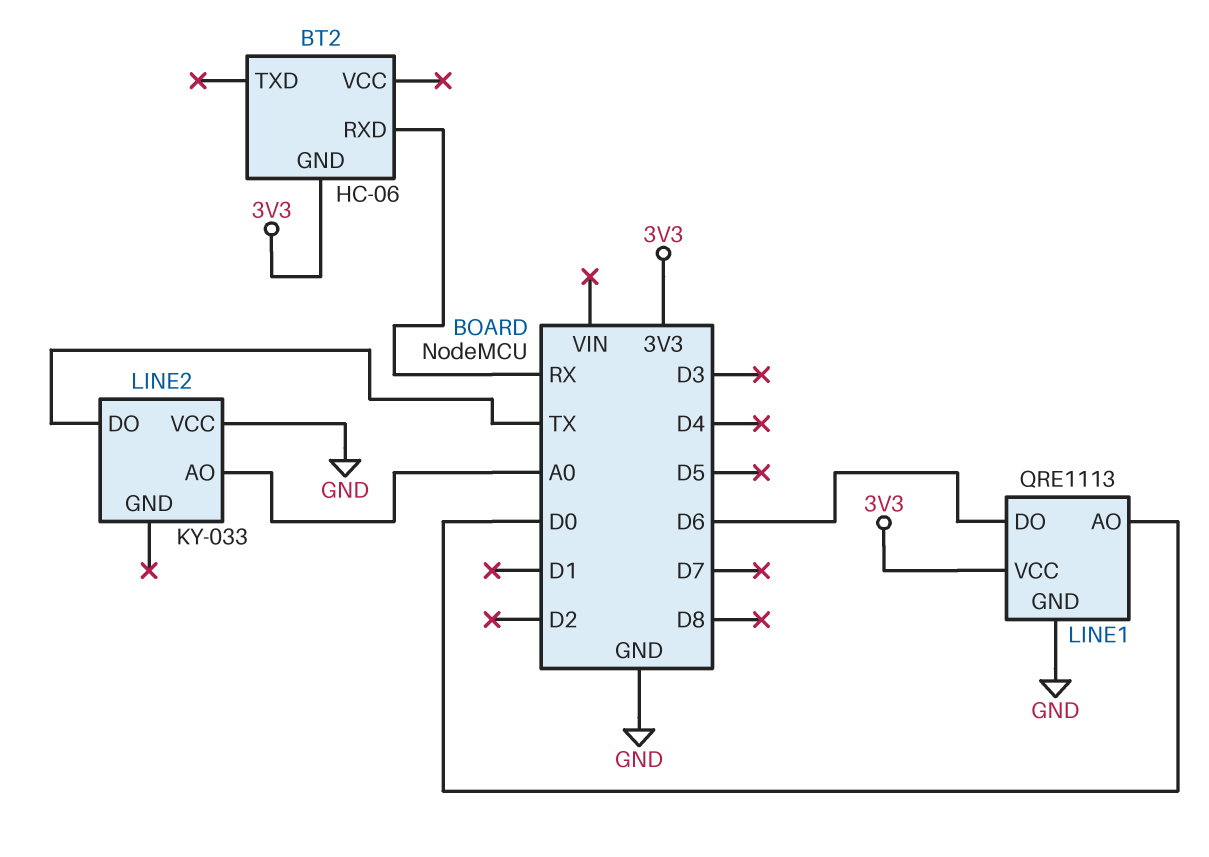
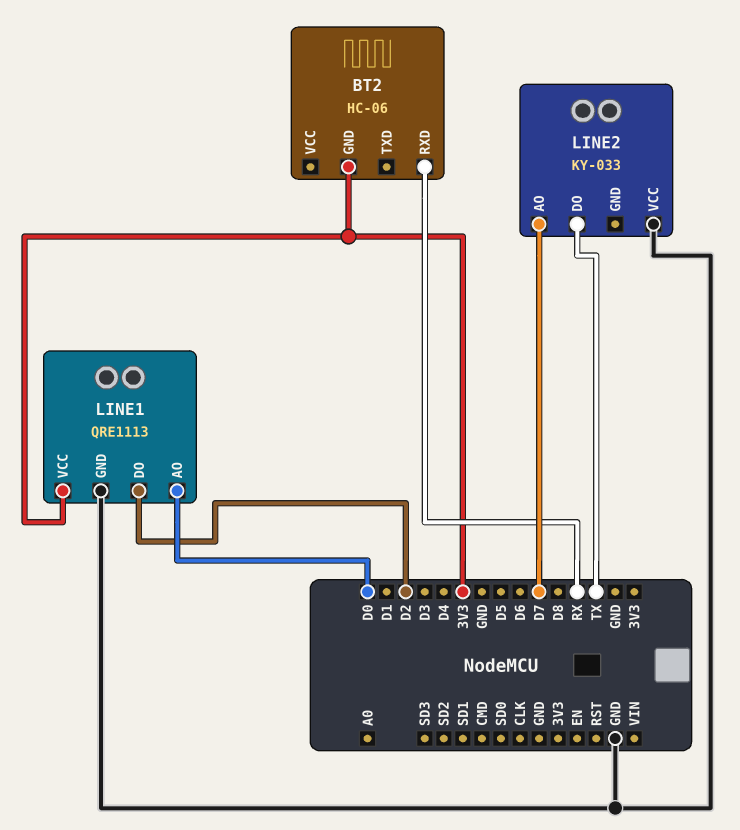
LINE1 pin DO: D6 -> D2
LINE2 pin AO: A0 -> D7

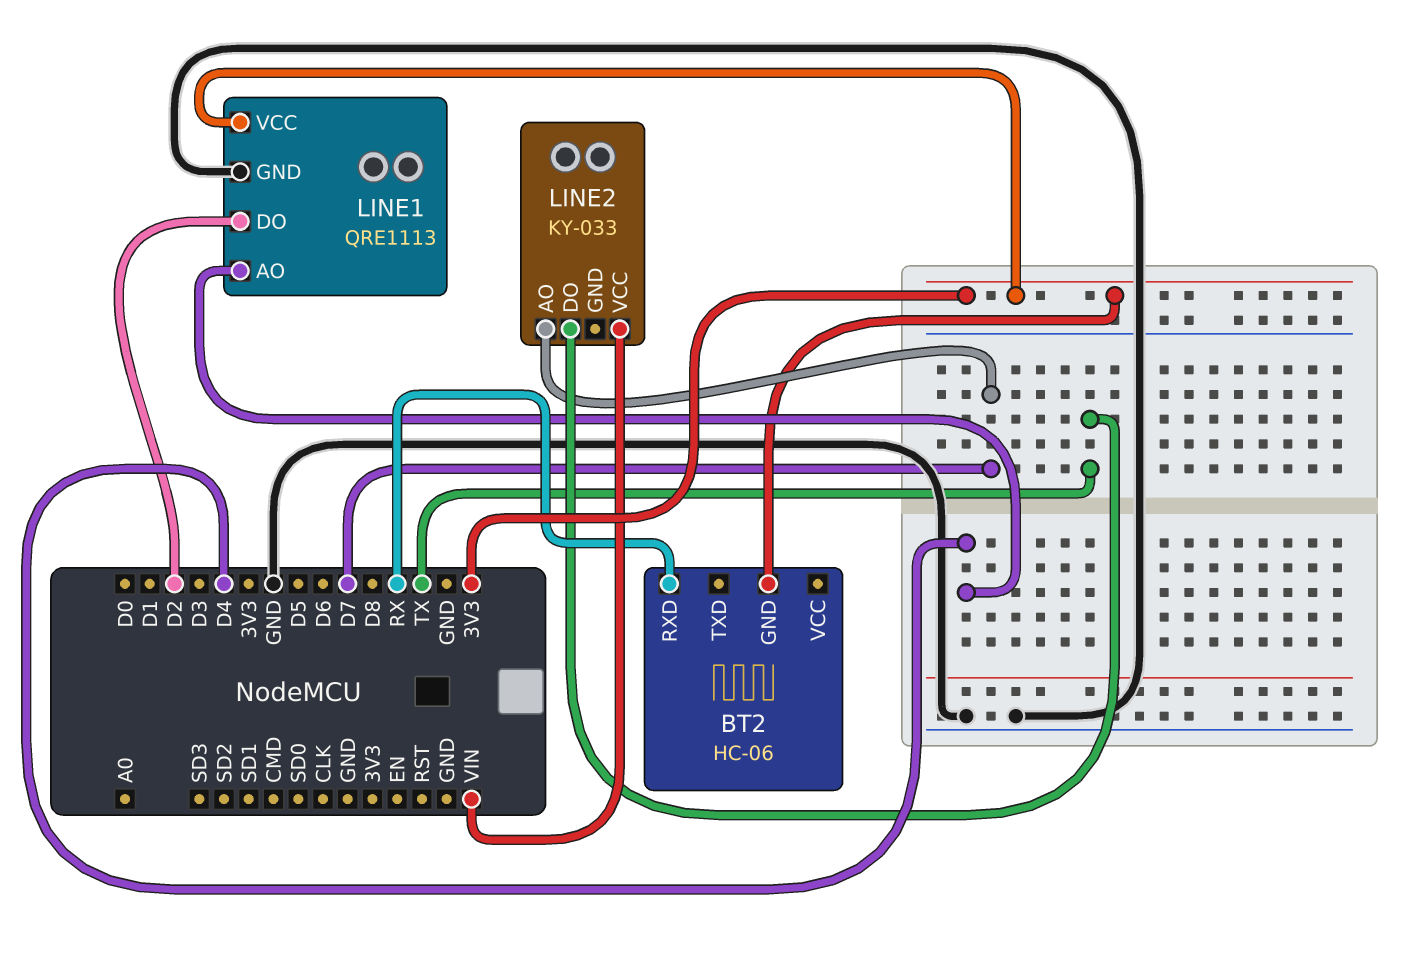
LINE1 pin AO: D0 -> D4
LINE2 pin VCC: GND -> VIN

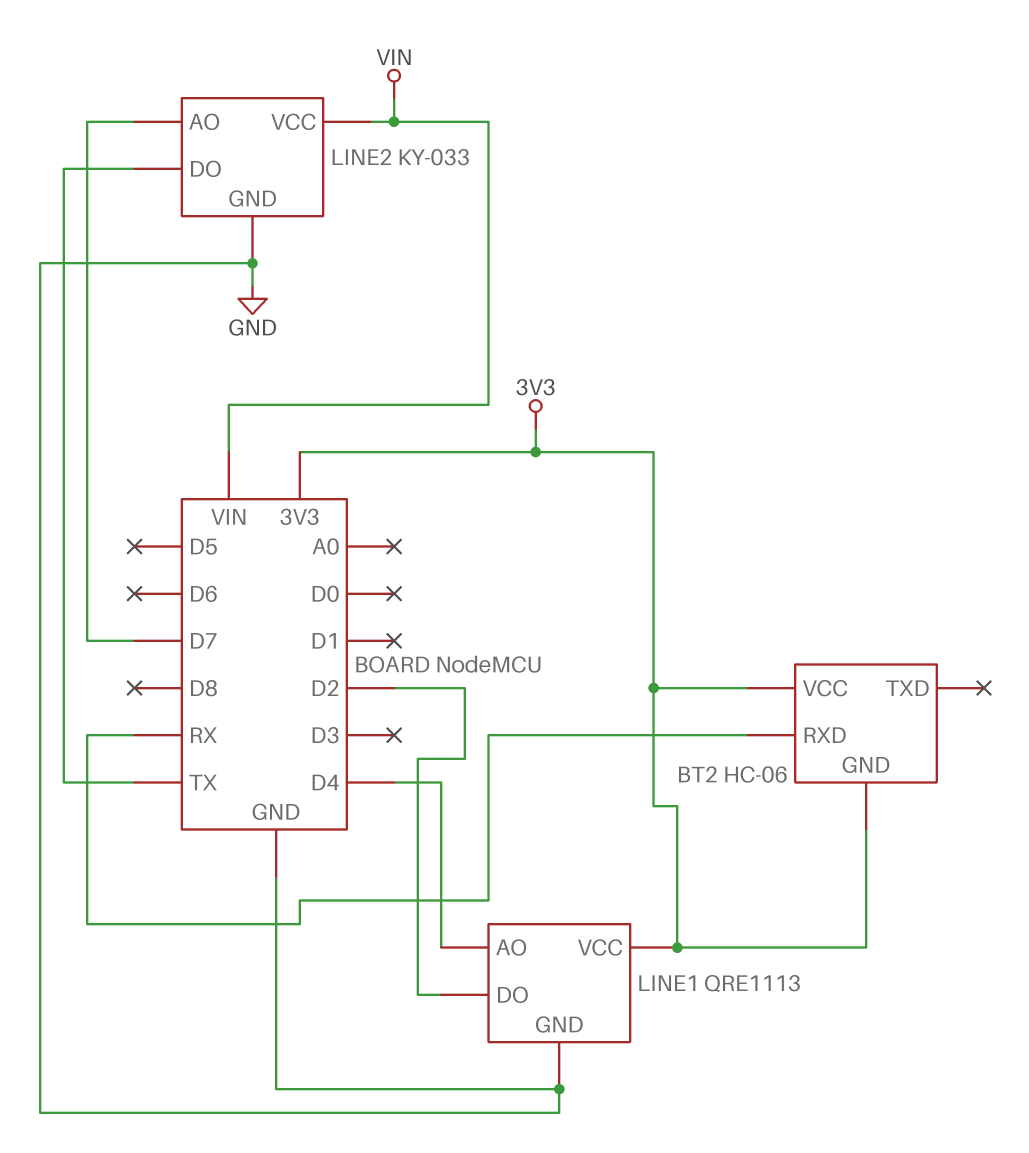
BT2 pin VCC: none -> 3V3
LINE2 pin GND: none -> GND

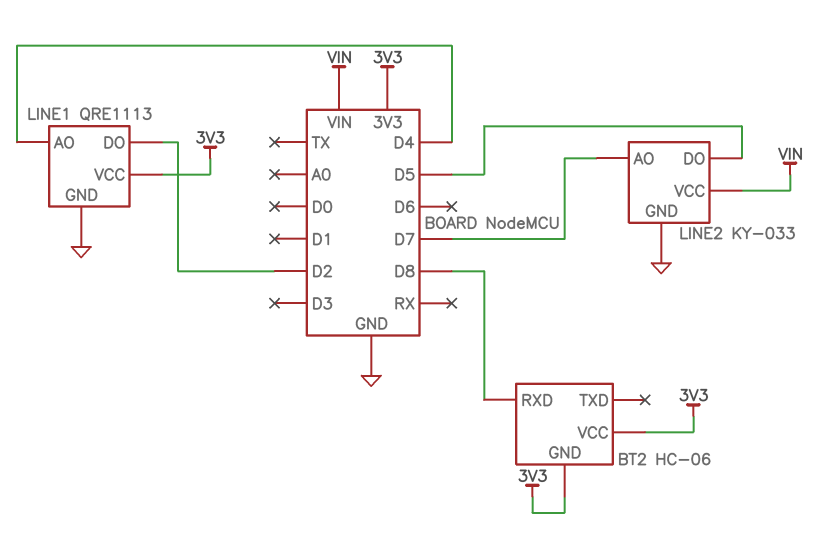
BT2 pin RXD: RX -> D8
LINE2 pin DO: TX -> D5

